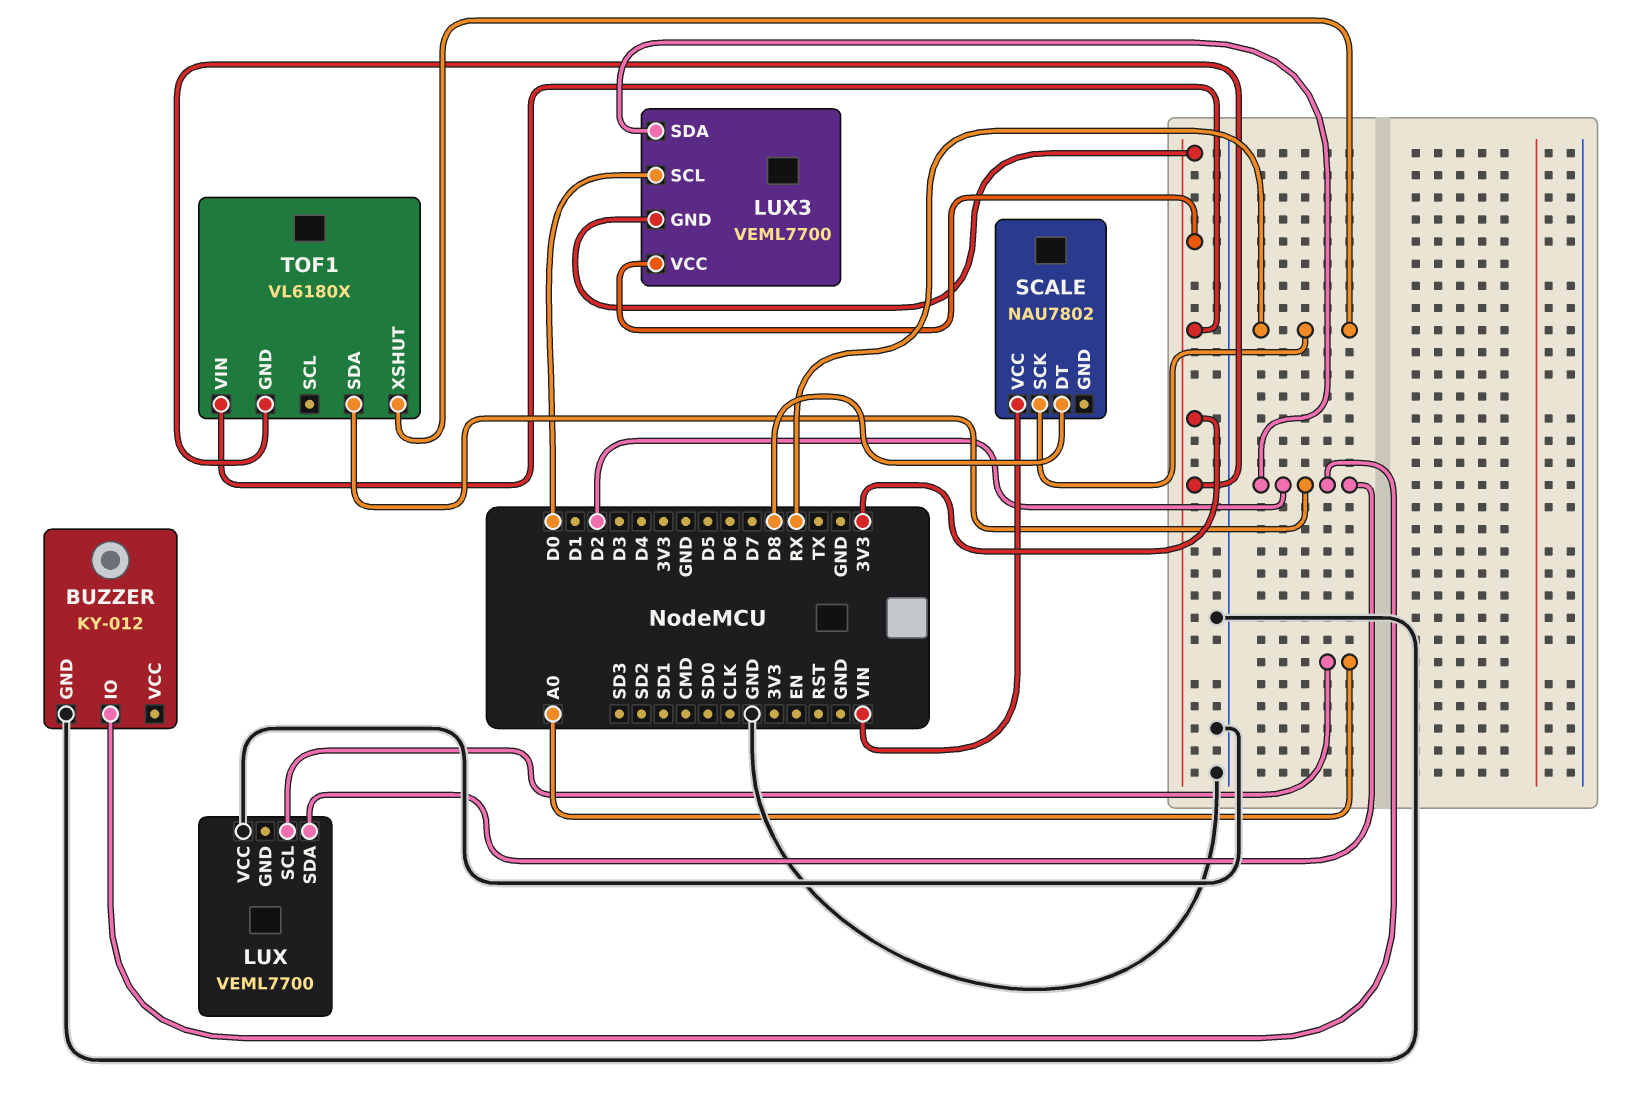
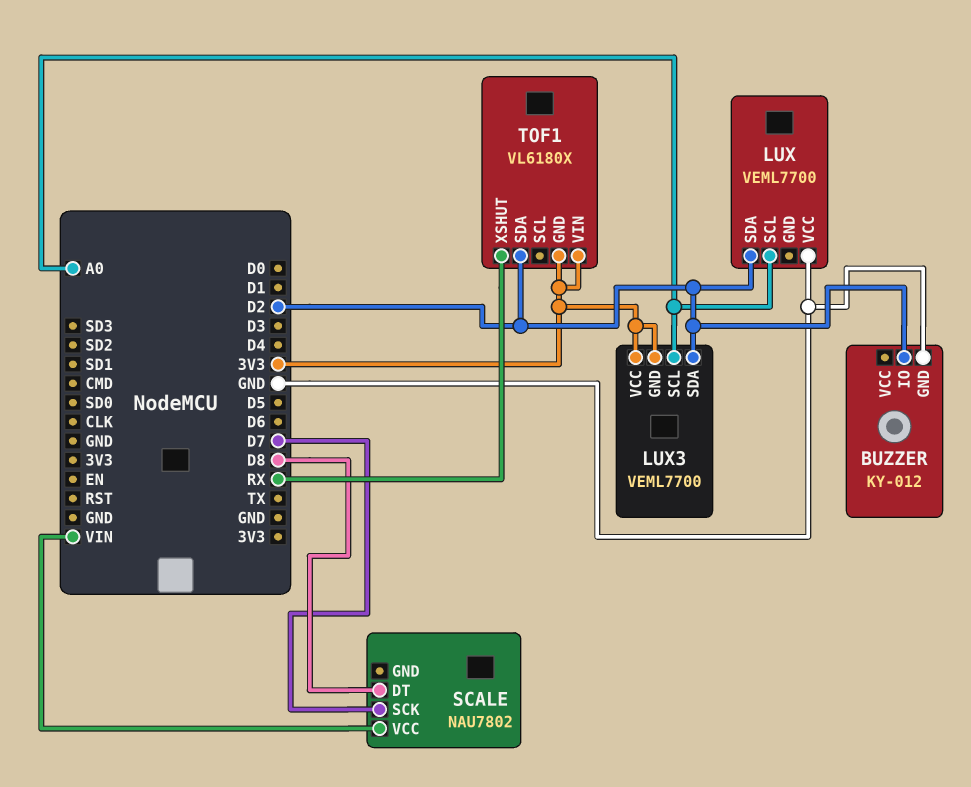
LUX3 pin SCL: D0 -> A0
SCALE pin SCK: RX -> D7

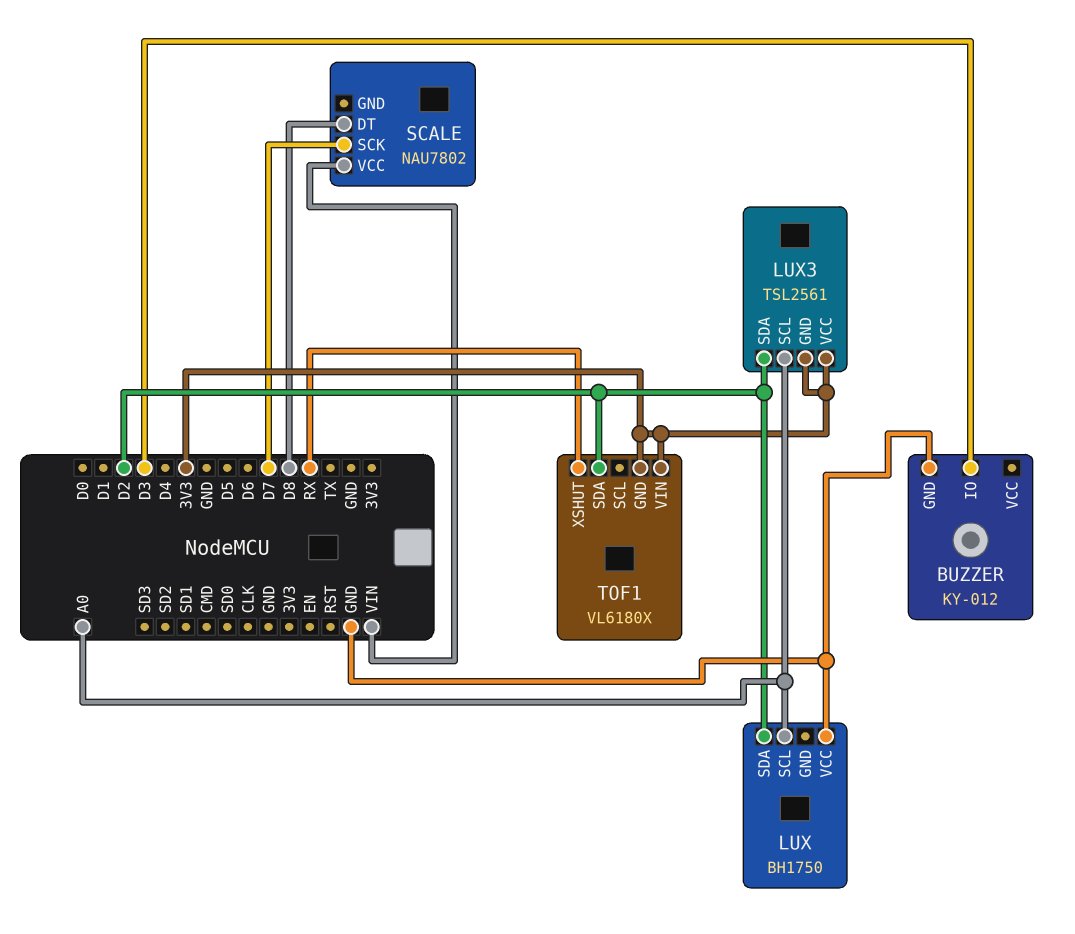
BUZZER pin IO: D2 -> D3
LUX: VEML7700 -> BH1750
LUX3: VEML7700 -> TSL2561

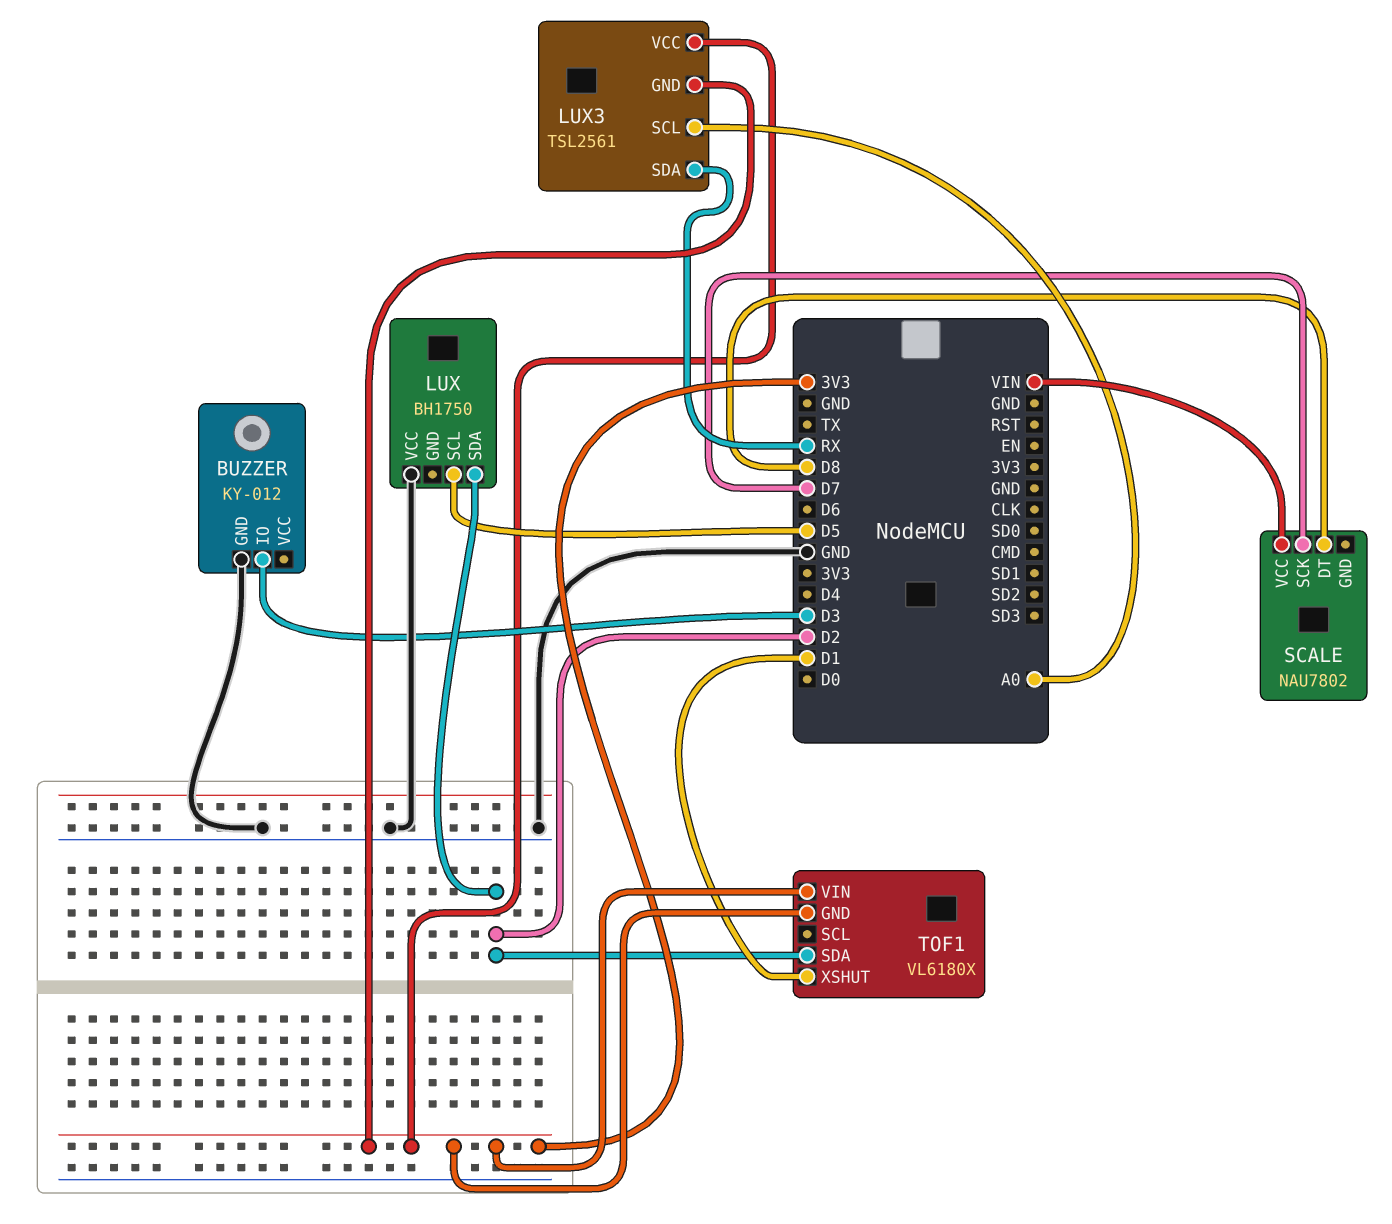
LUX pin SCL: A0 -> D5
LUX3 pin SDA: D2 -> RX
TOF1 pin XSHUT: RX -> D1

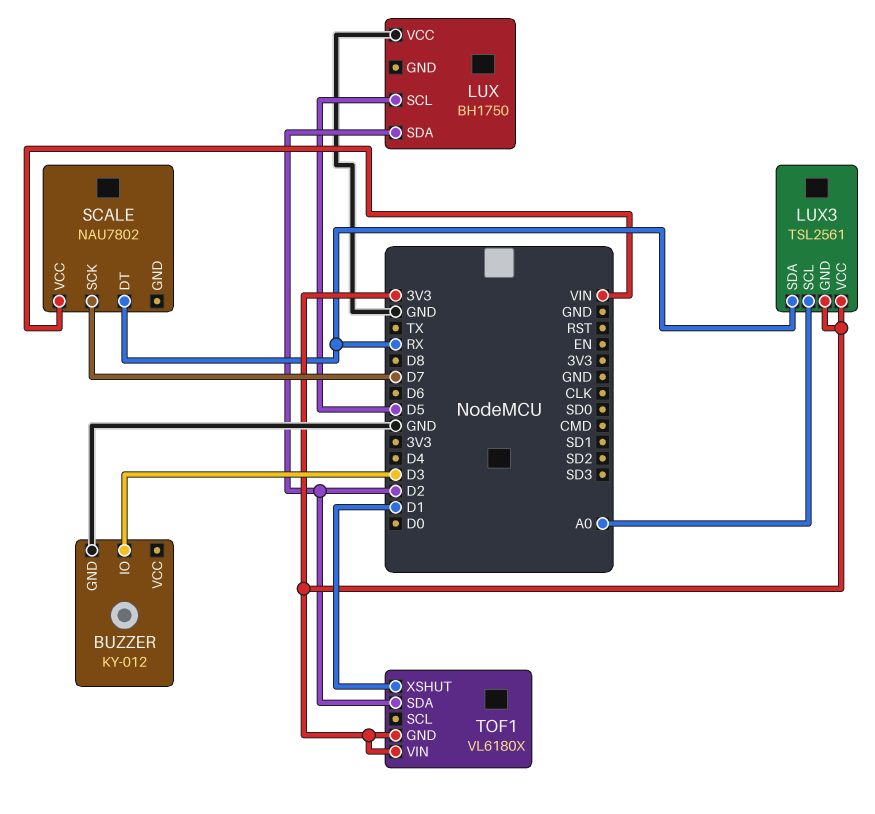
SCALE pin DT: D8 -> RX

